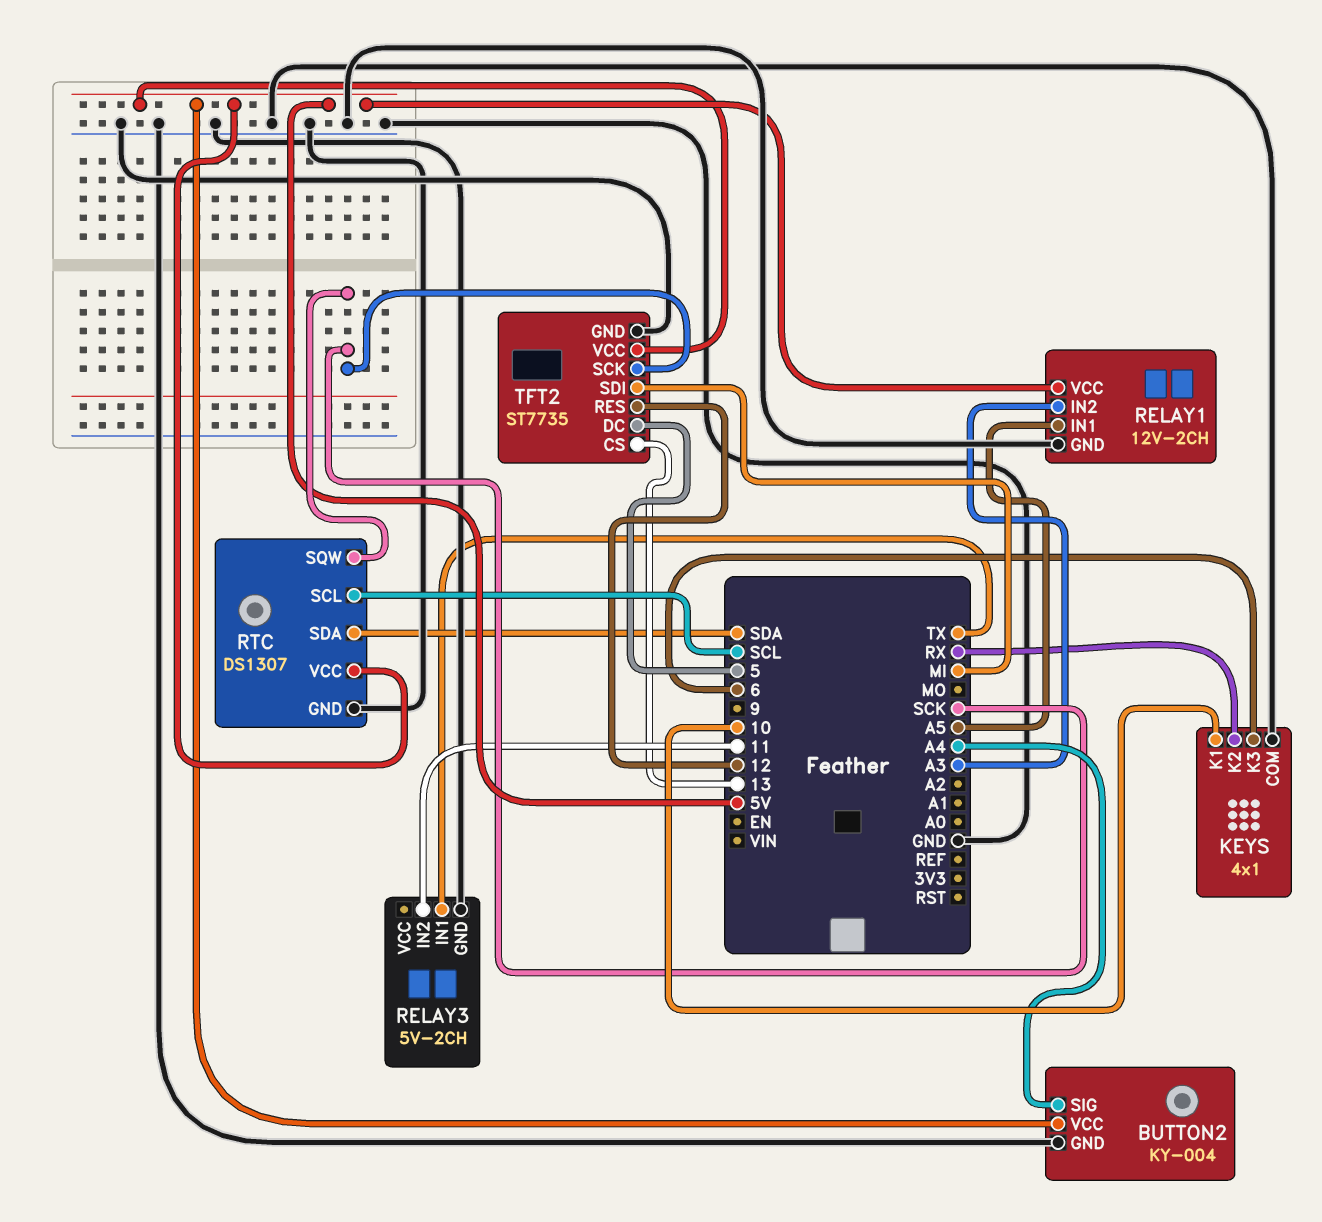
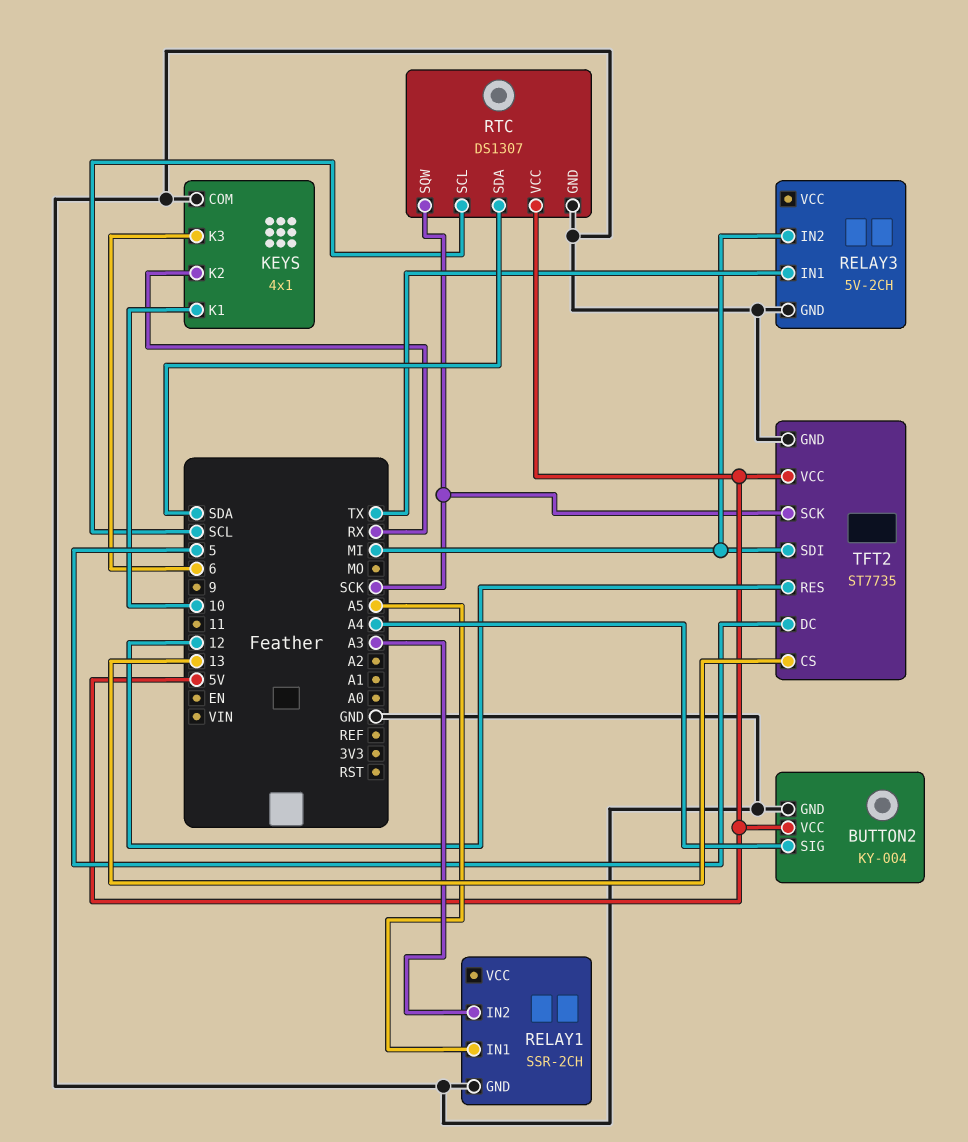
RELAY1: 12V-2CH -> SSR-2CH
RELAY1 pin VCC: 5V -> none
RELAY3 pin IN2: 11 -> MI

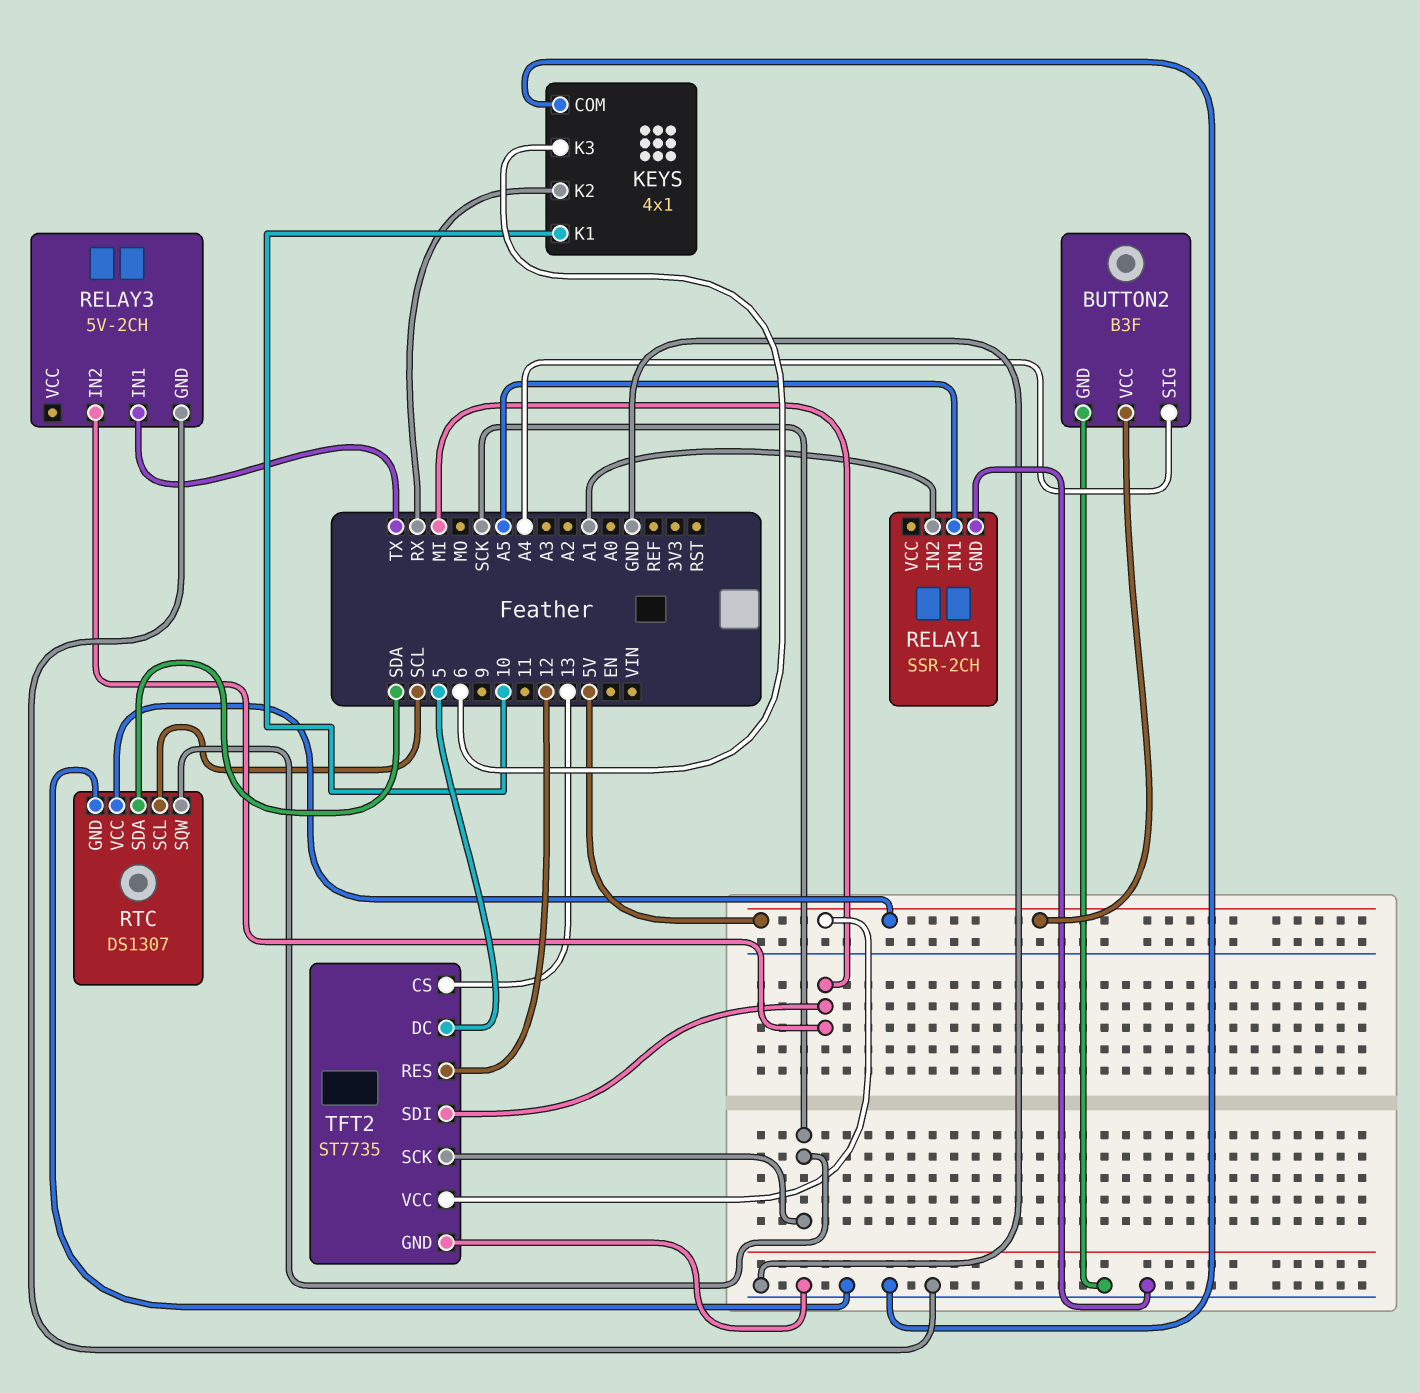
BUTTON2: KY-004 -> B3F
RELAY1 pin IN2: A3 -> A1

